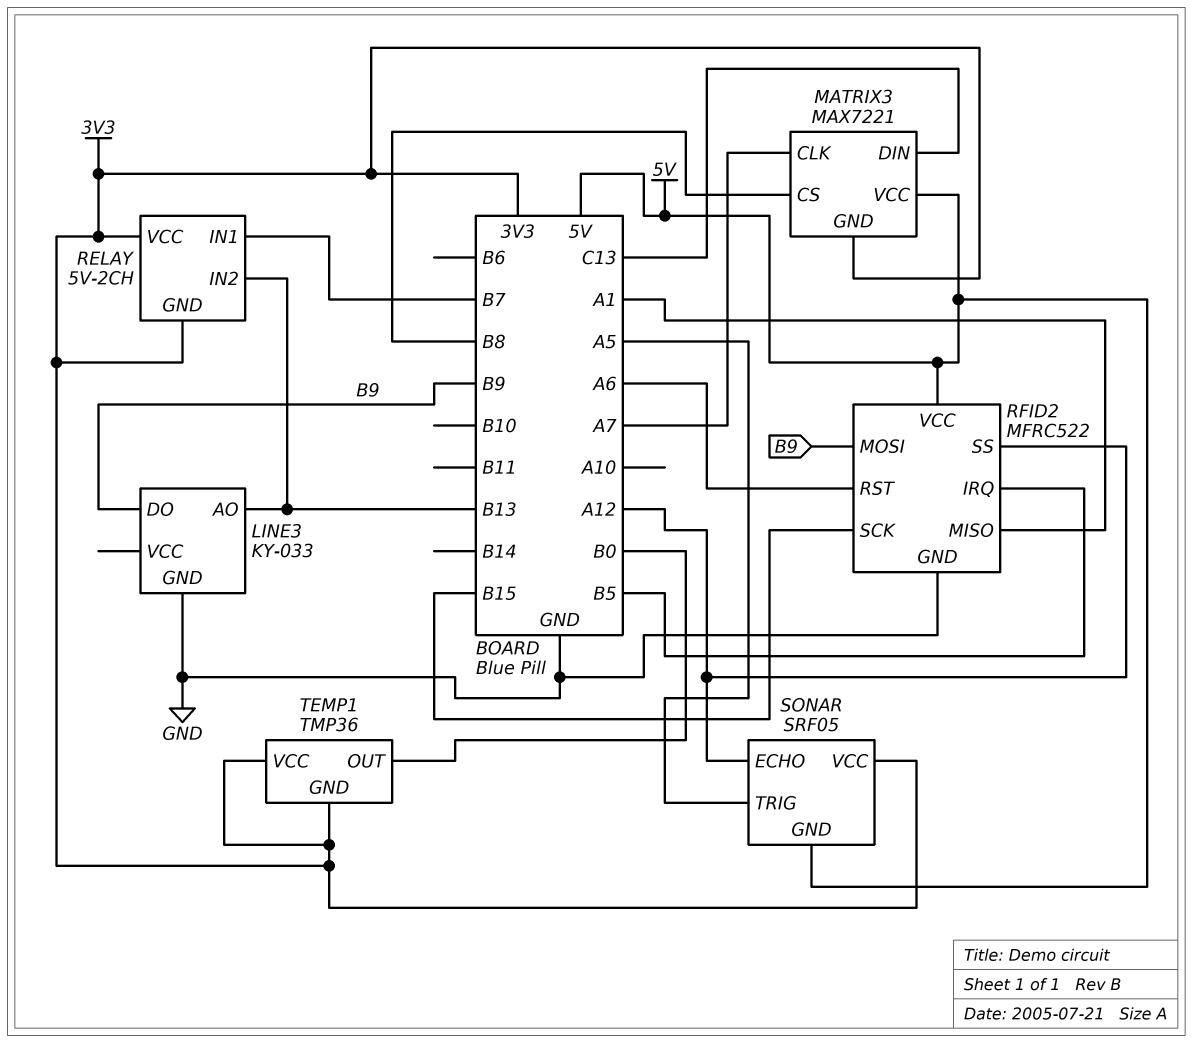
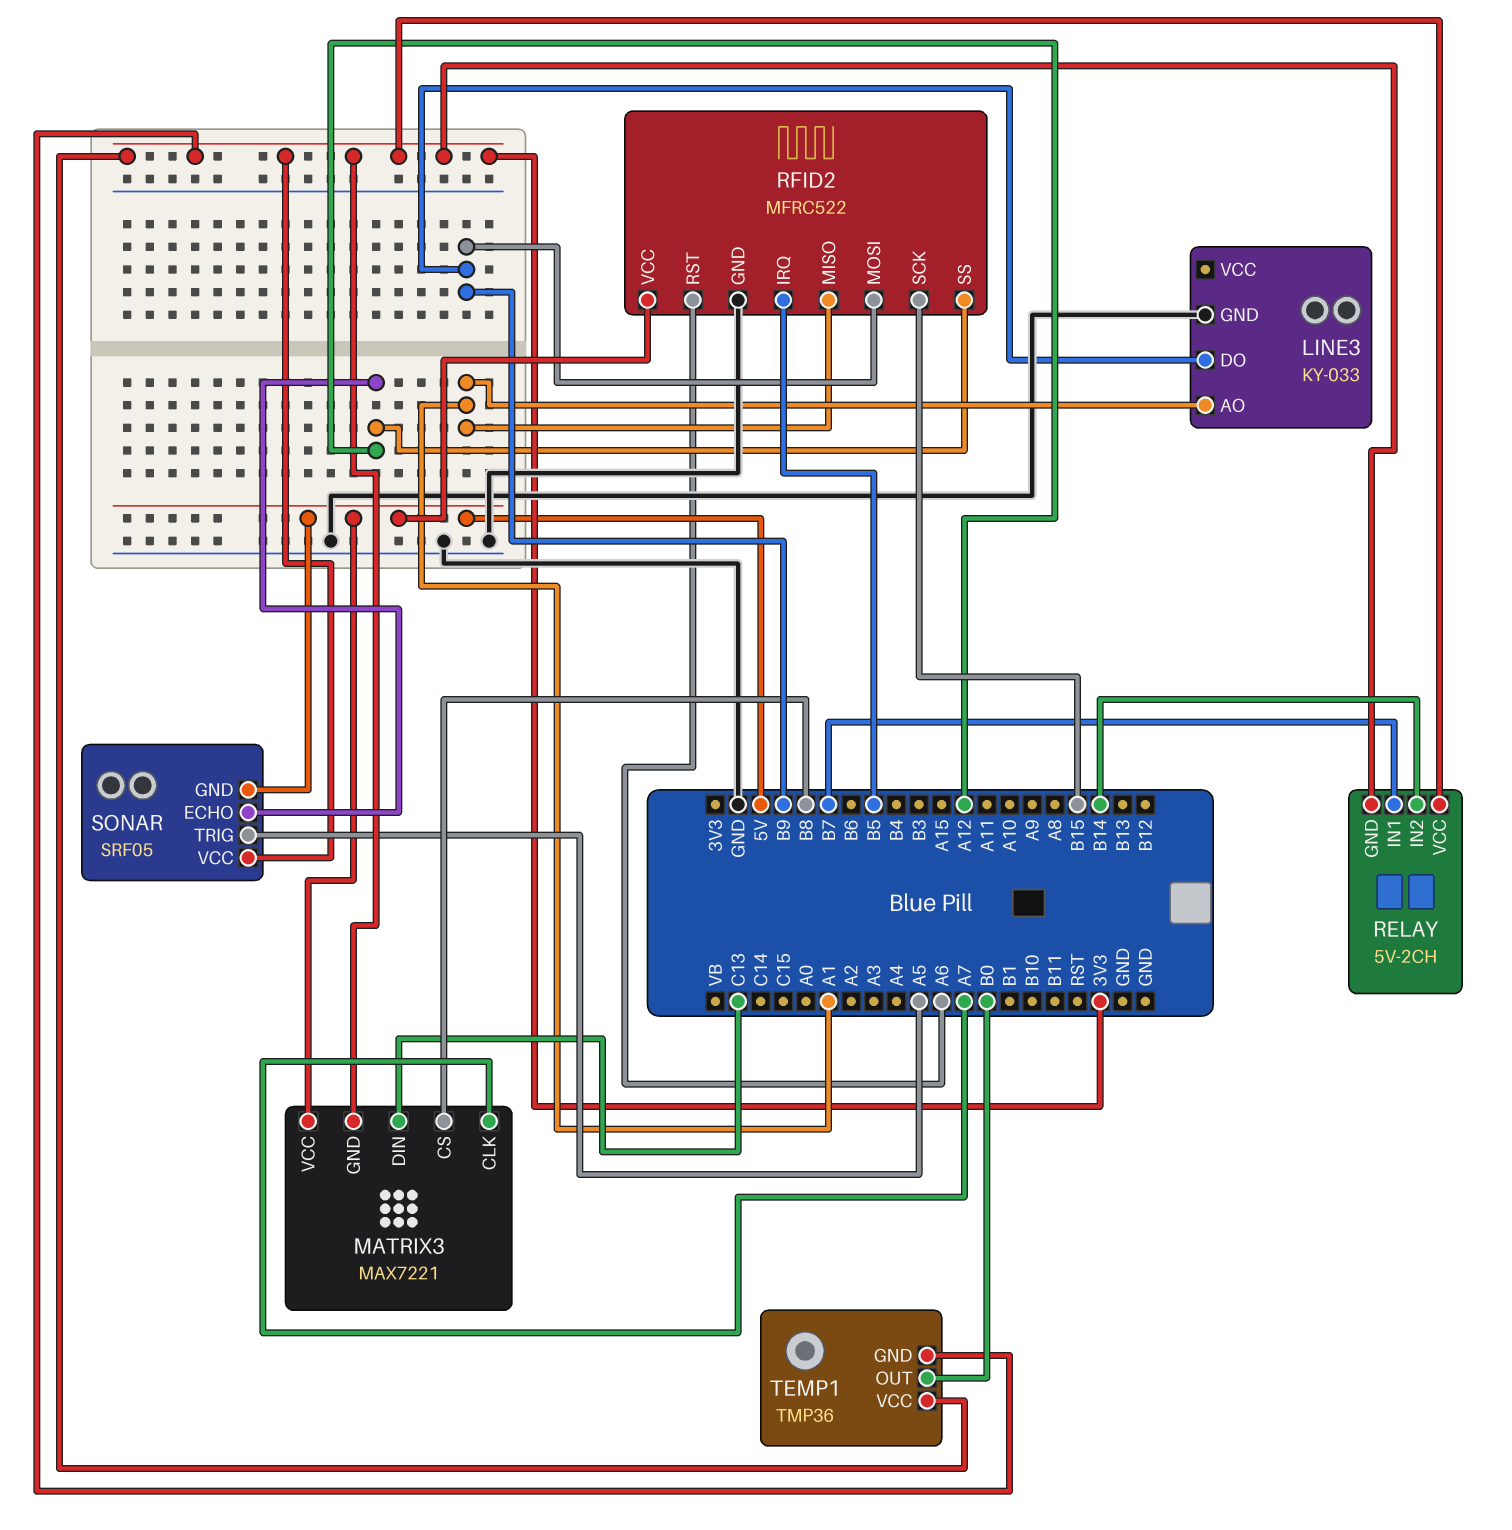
LINE3 pin AO: B13 -> A1
RELAY pin IN2: B13 -> B14

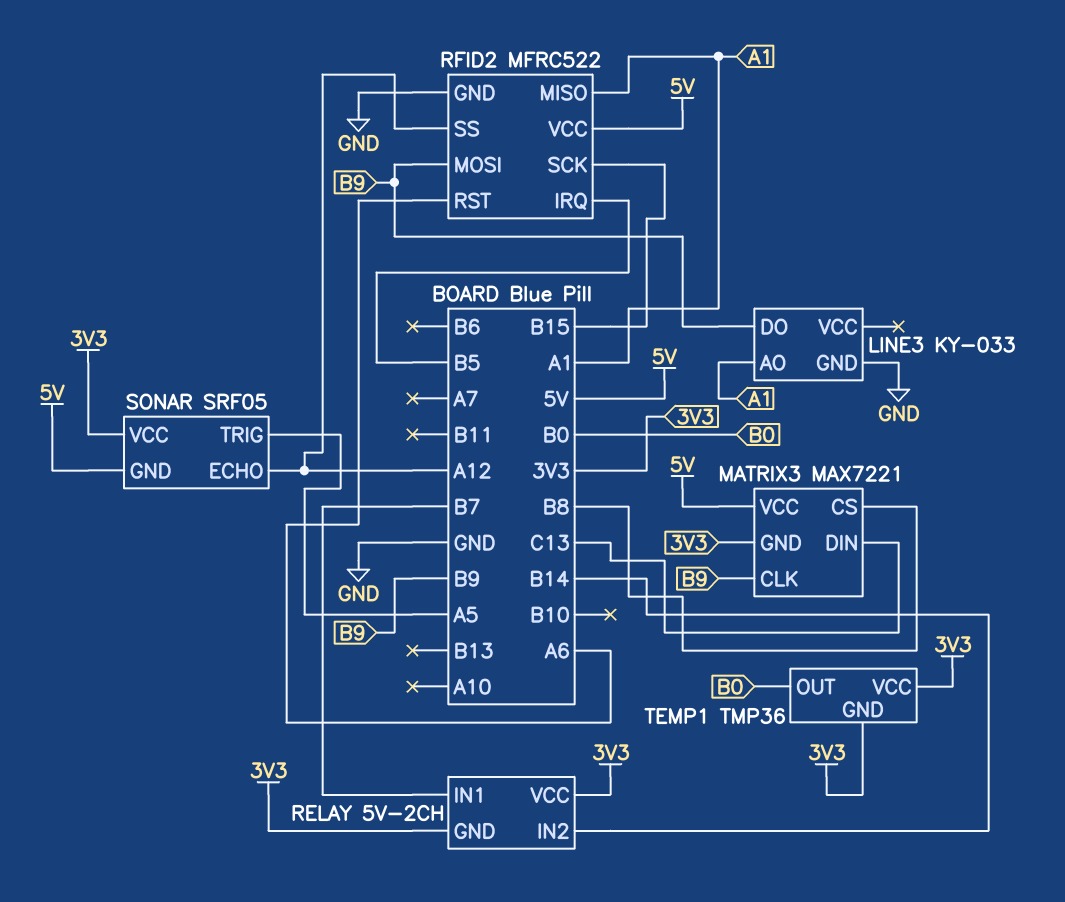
MATRIX3 pin CLK: A7 -> B9

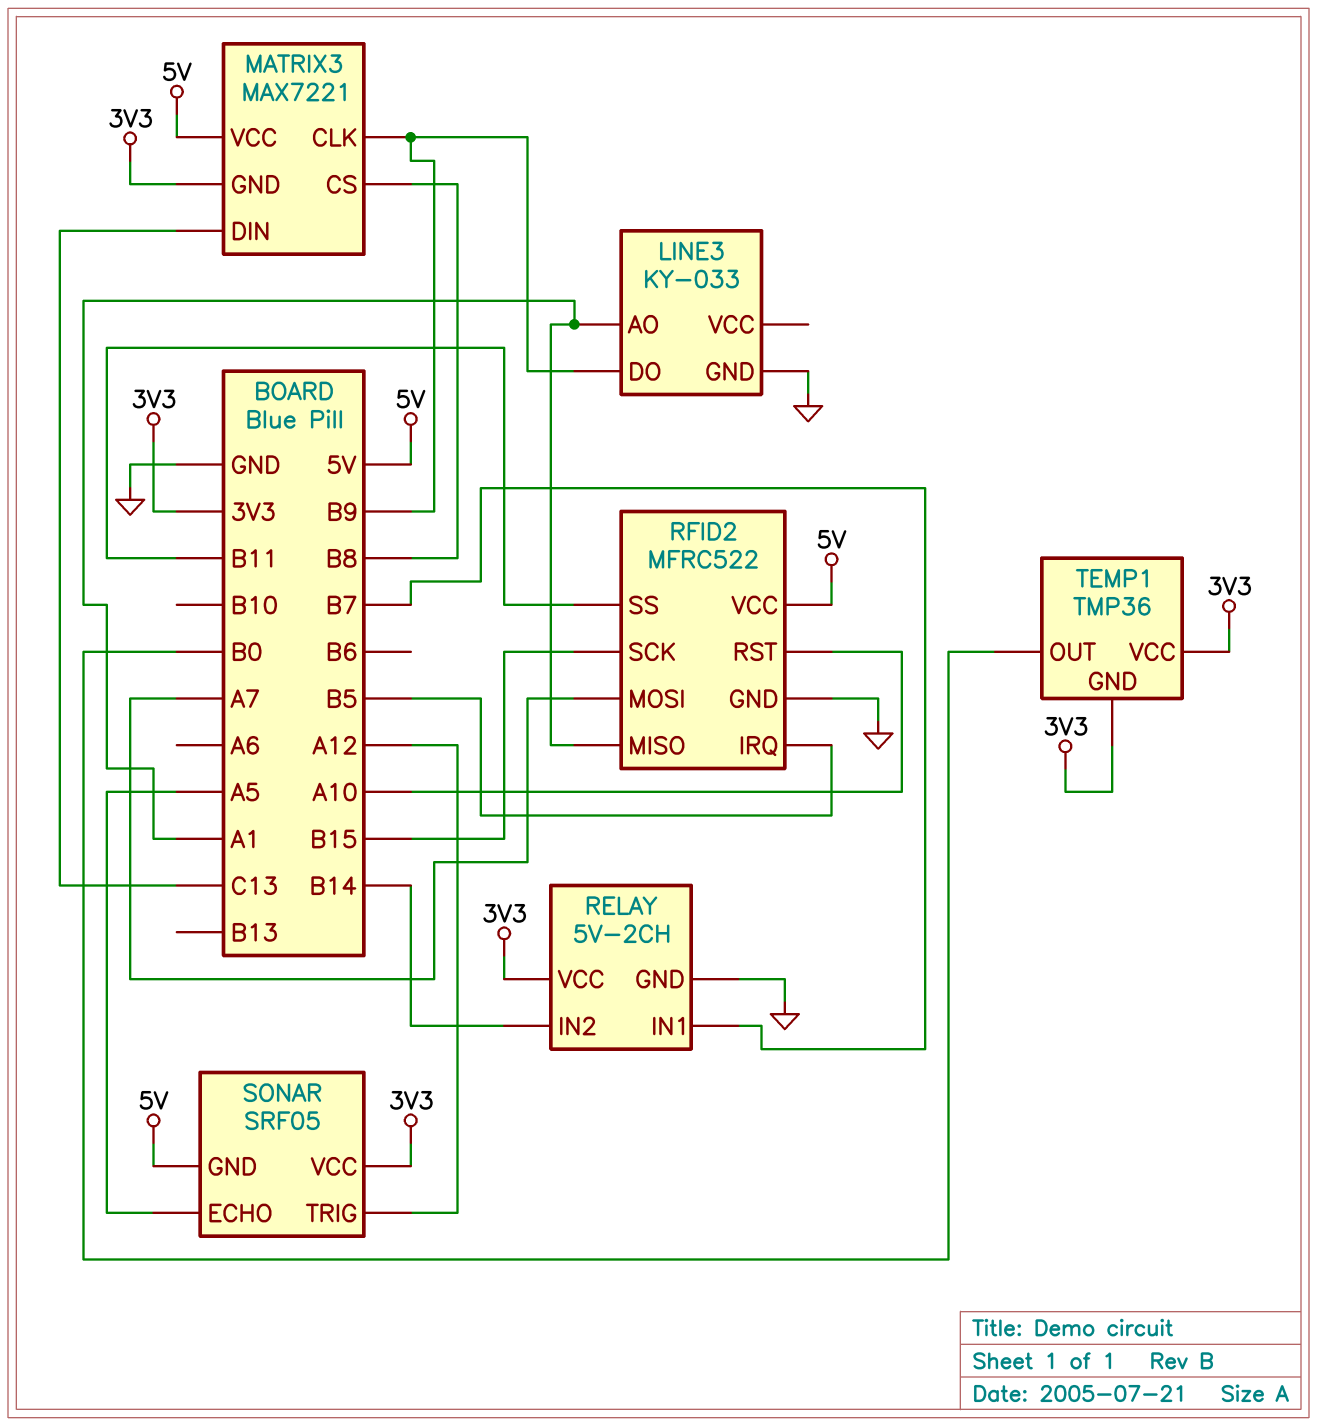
RELAY pin GND: 3V3 -> GND
RFID2 pin MOSI: B9 -> A7
RFID2 pin RST: A6 -> A10
RFID2 pin SS: A12 -> B11
SONAR pin ECHO: A12 -> A5
SONAR pin TRIG: A5 -> A12

